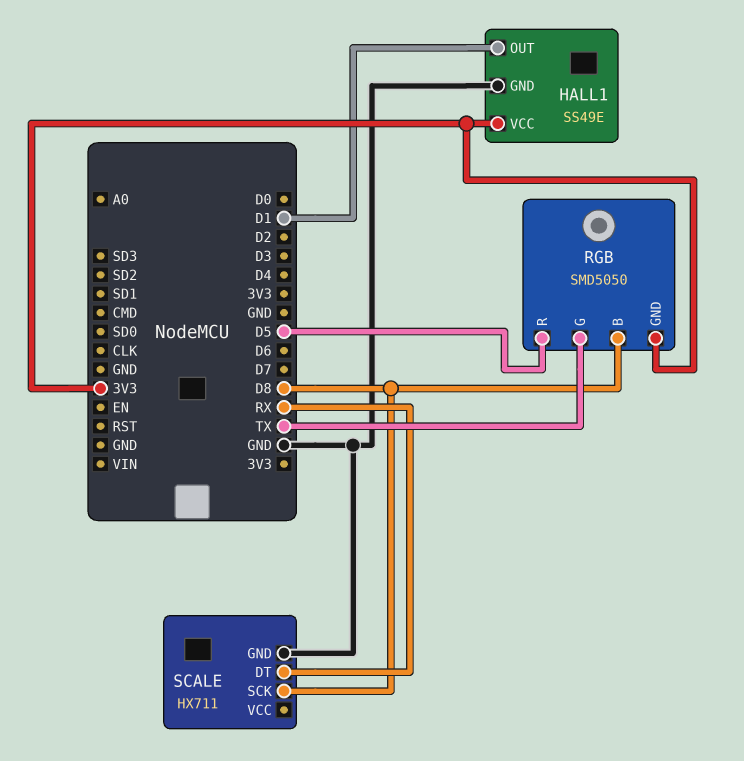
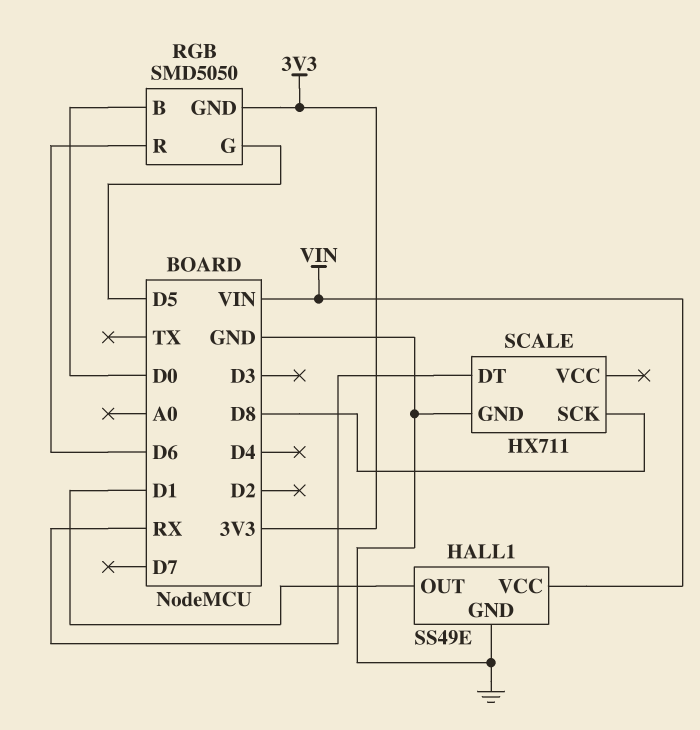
HALL1 pin VCC: 3V3 -> VIN
RGB pin B: D8 -> D0
RGB pin G: TX -> D5
RGB pin R: D5 -> D6

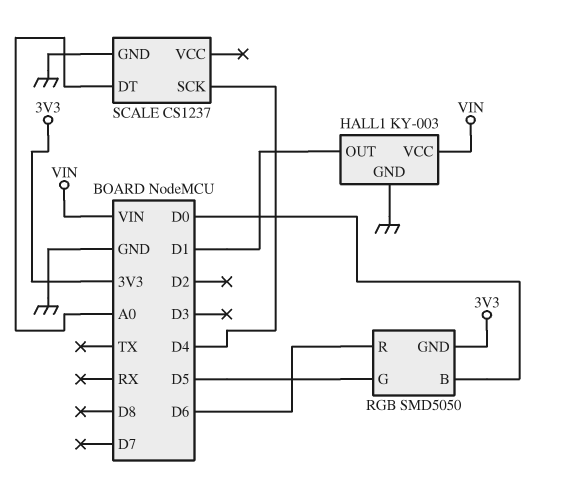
HALL1: SS49E -> KY-003
SCALE: HX711 -> CS1237
SCALE pin DT: RX -> A0
SCALE pin SCK: D8 -> D4

